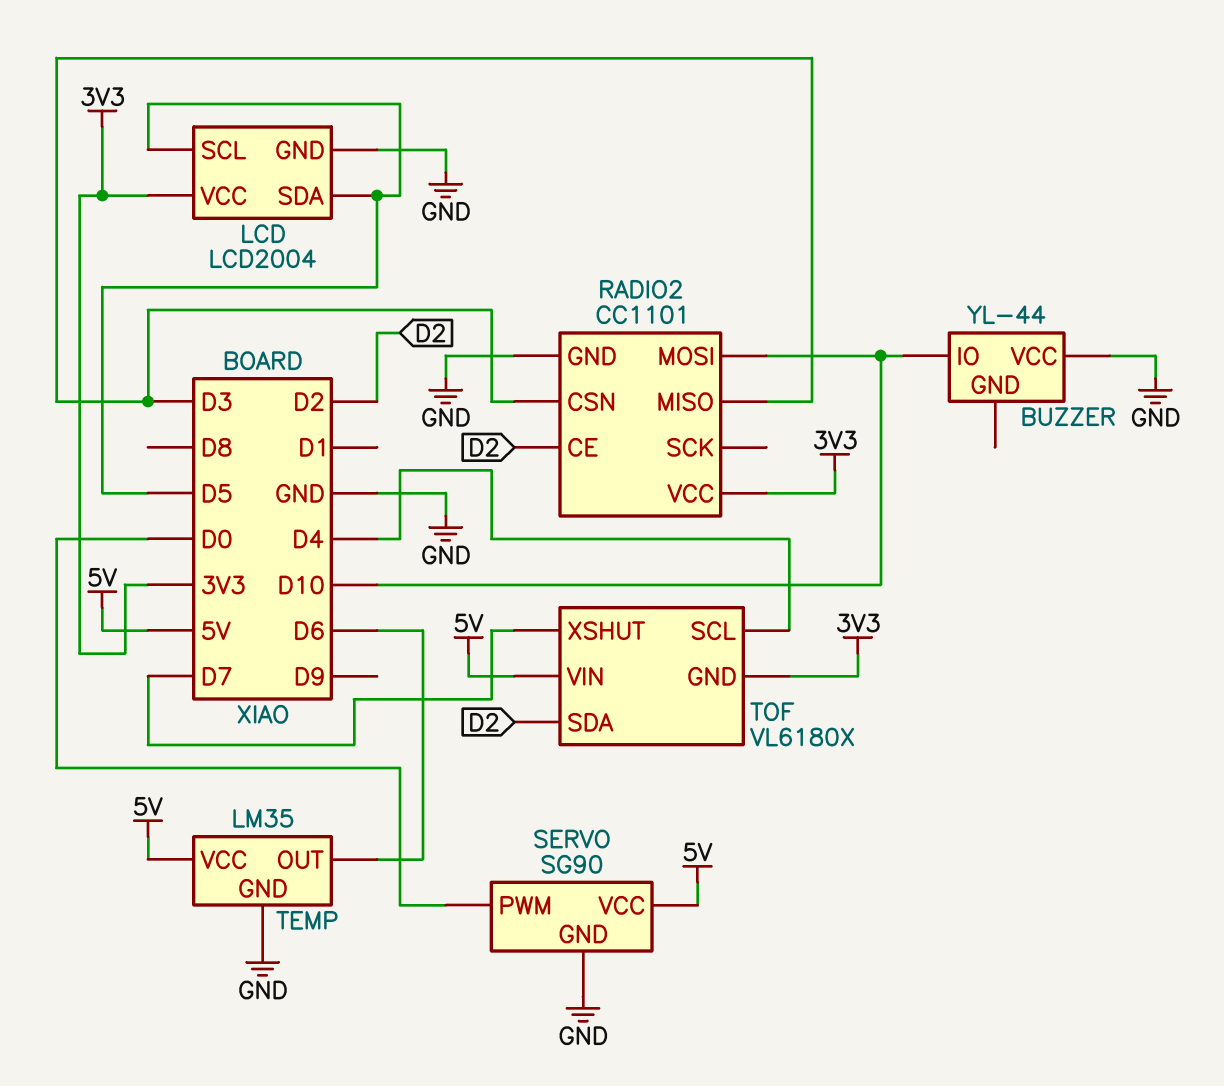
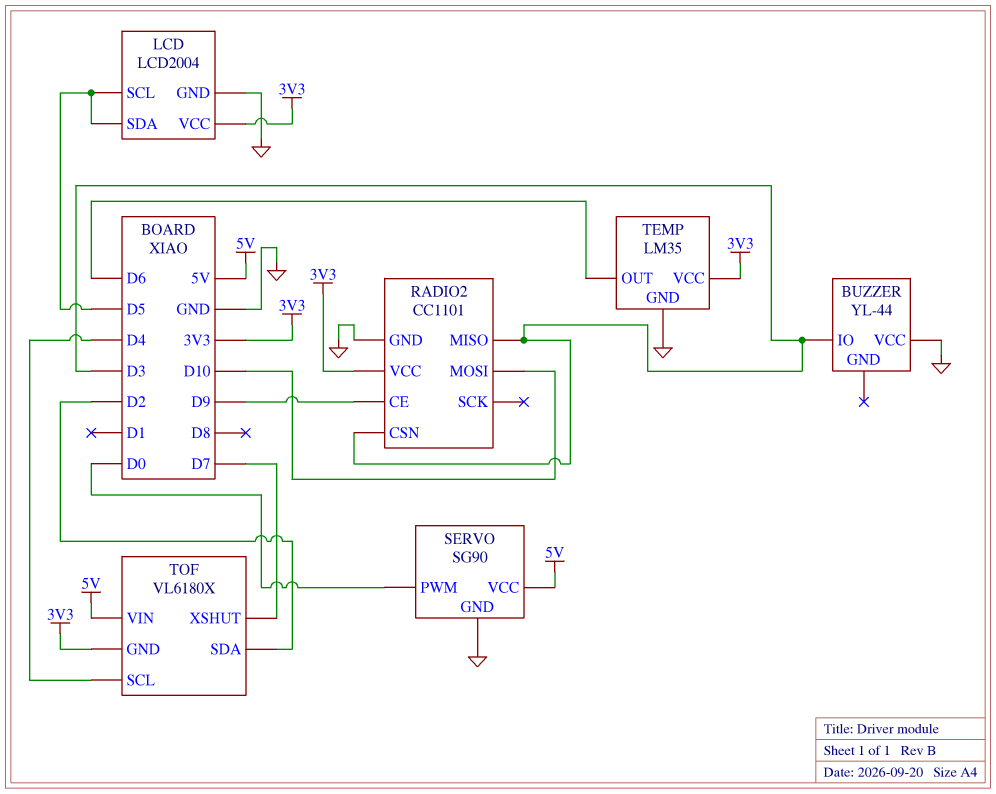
BUZZER pin IO: D10 -> D3
RADIO2 pin CE: D2 -> D9
TEMP pin VCC: 5V -> 3V3

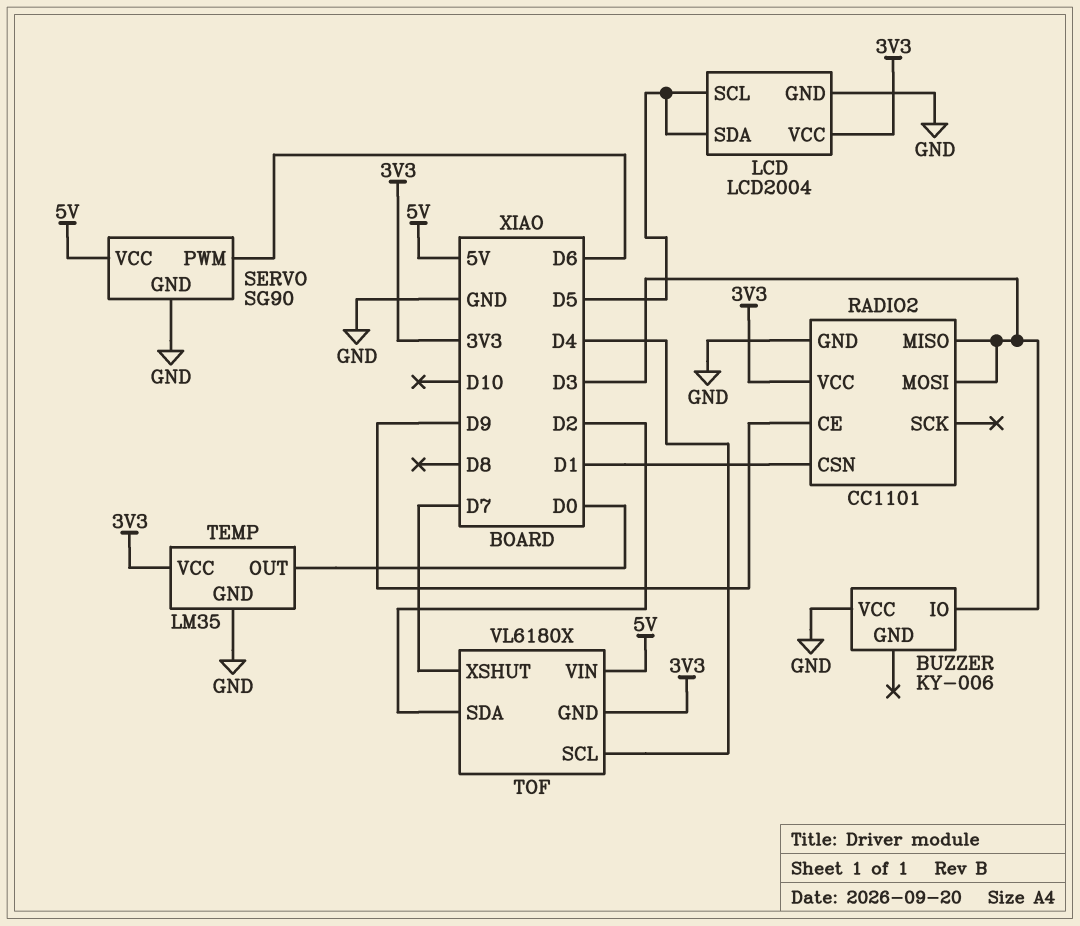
BUZZER: YL-44 -> KY-006
RADIO2 pin CSN: D3 -> D1
RADIO2 pin MOSI: D10 -> D3
SERVO pin PWM: D0 -> D6
TEMP pin OUT: D6 -> D0

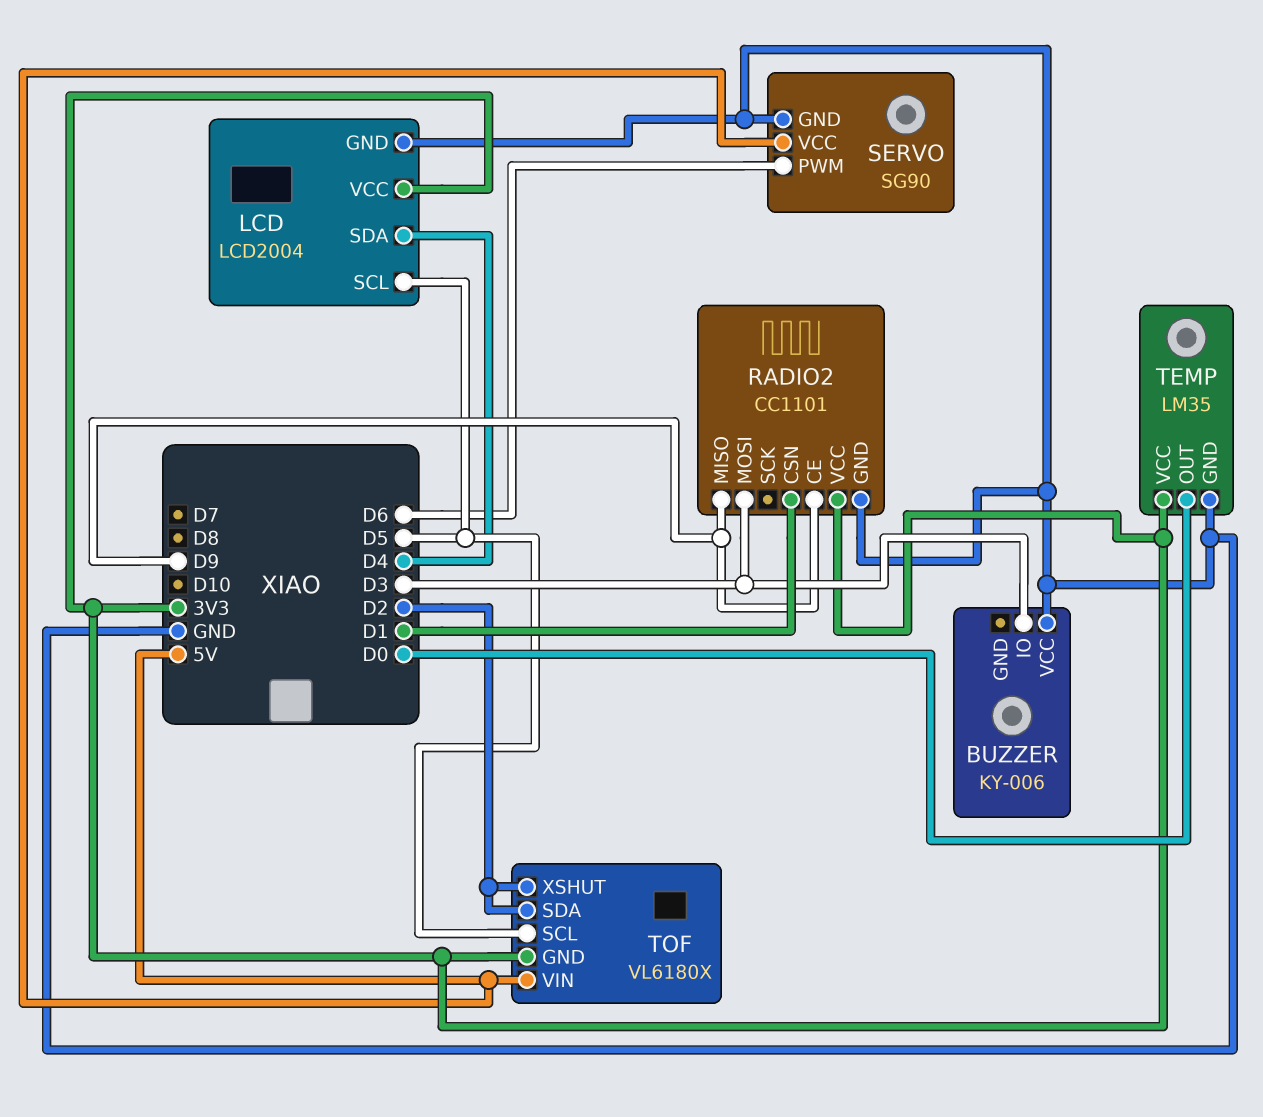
LCD pin SDA: D5 -> D4
RADIO2 pin MISO: D3 -> D9
TOF pin SCL: D4 -> D5
TOF pin XSHUT: D7 -> D2

